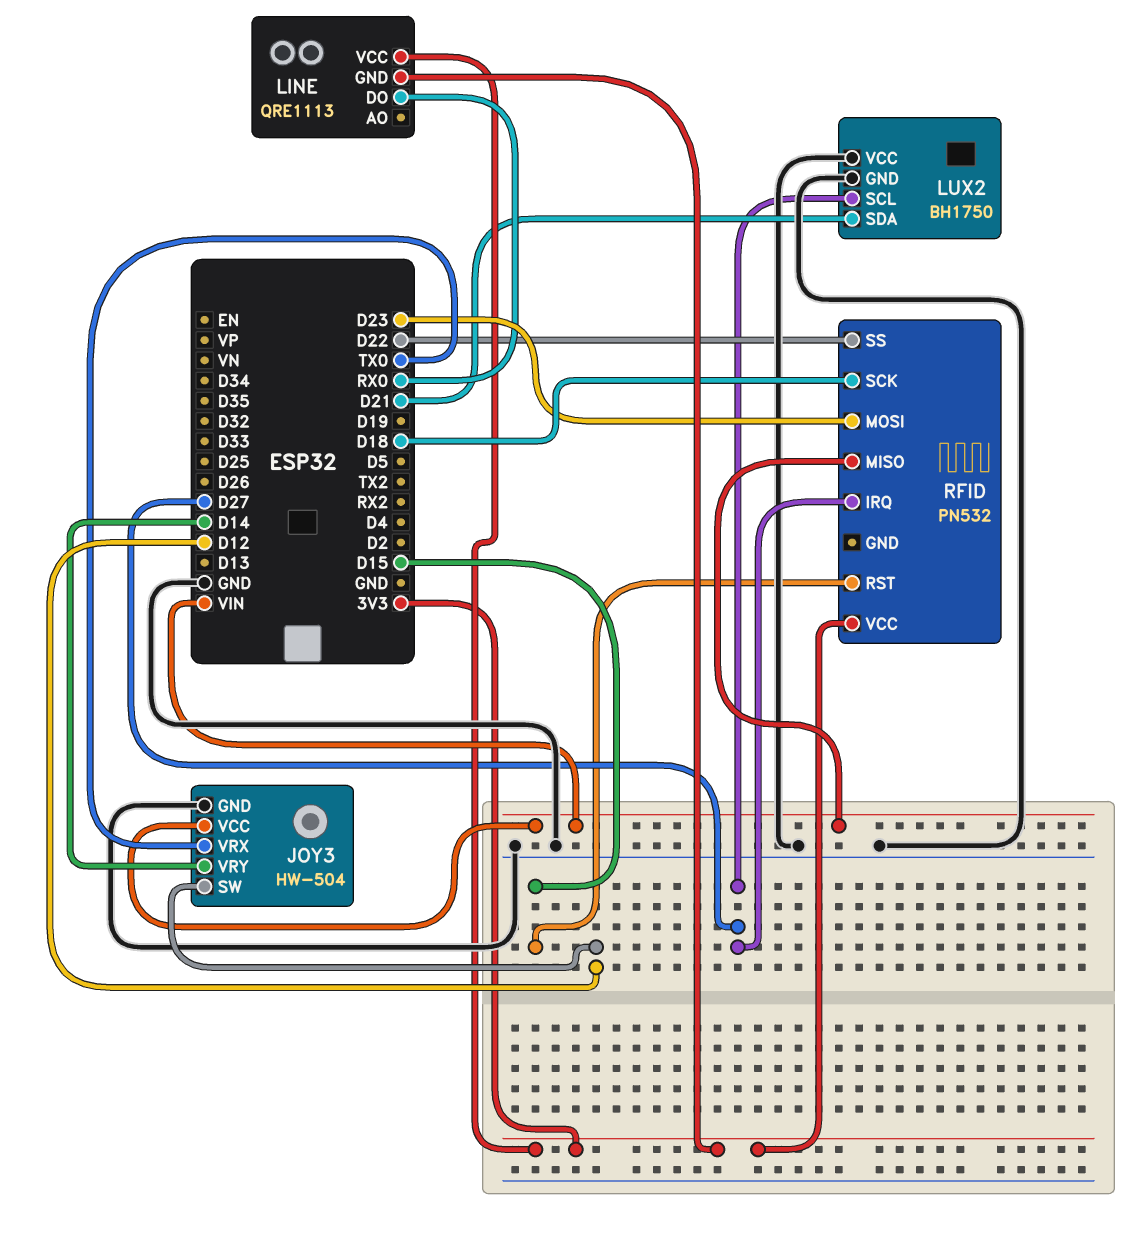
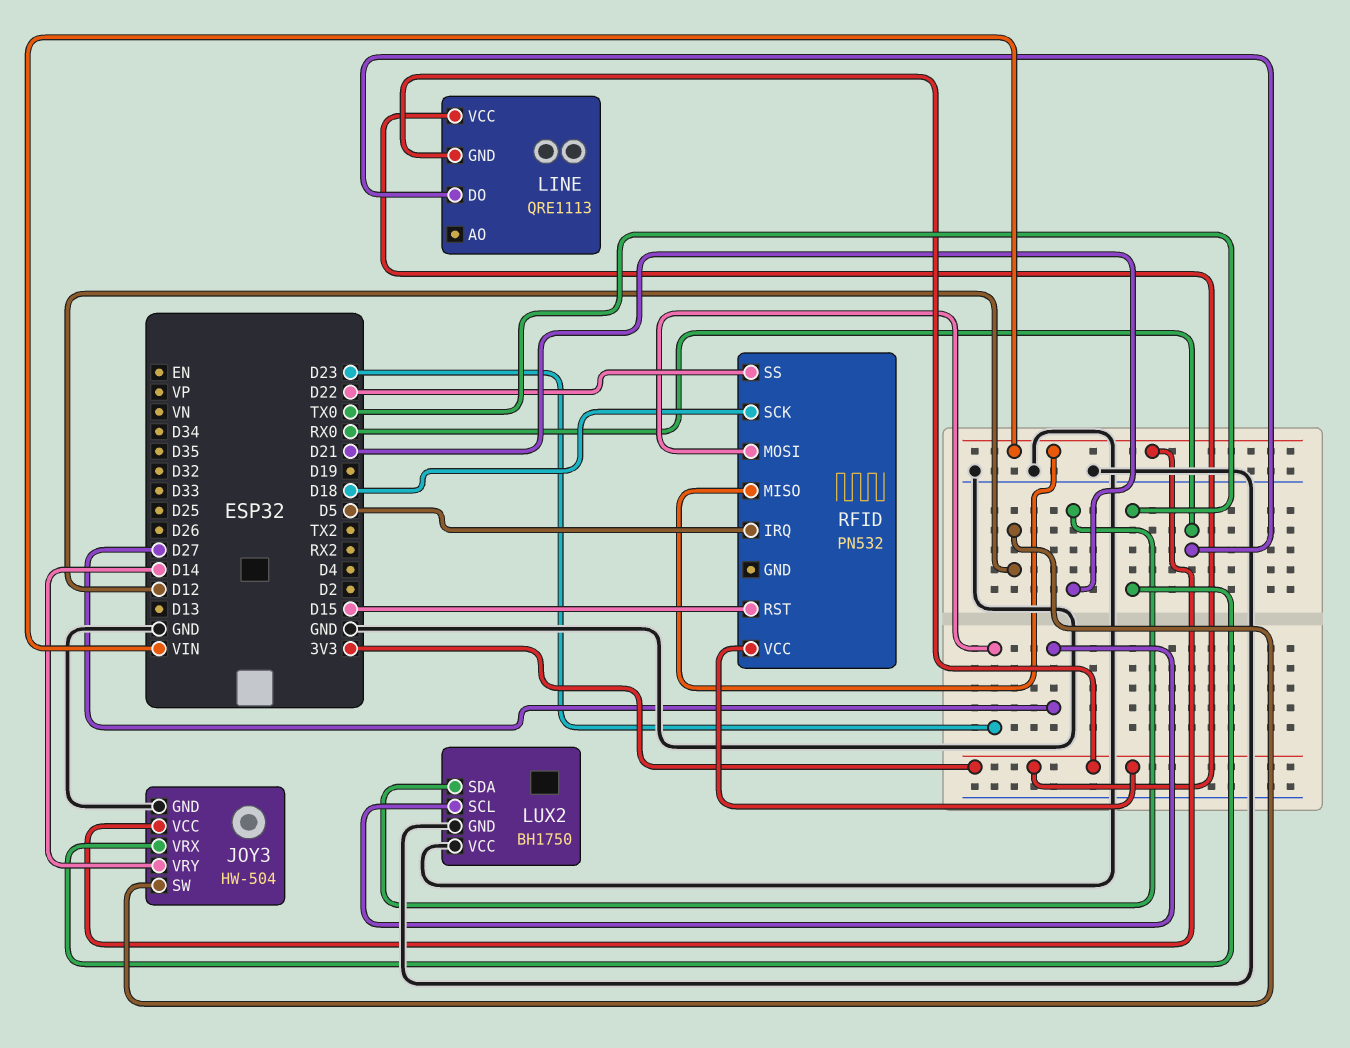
RFID pin IRQ: D27 -> D5

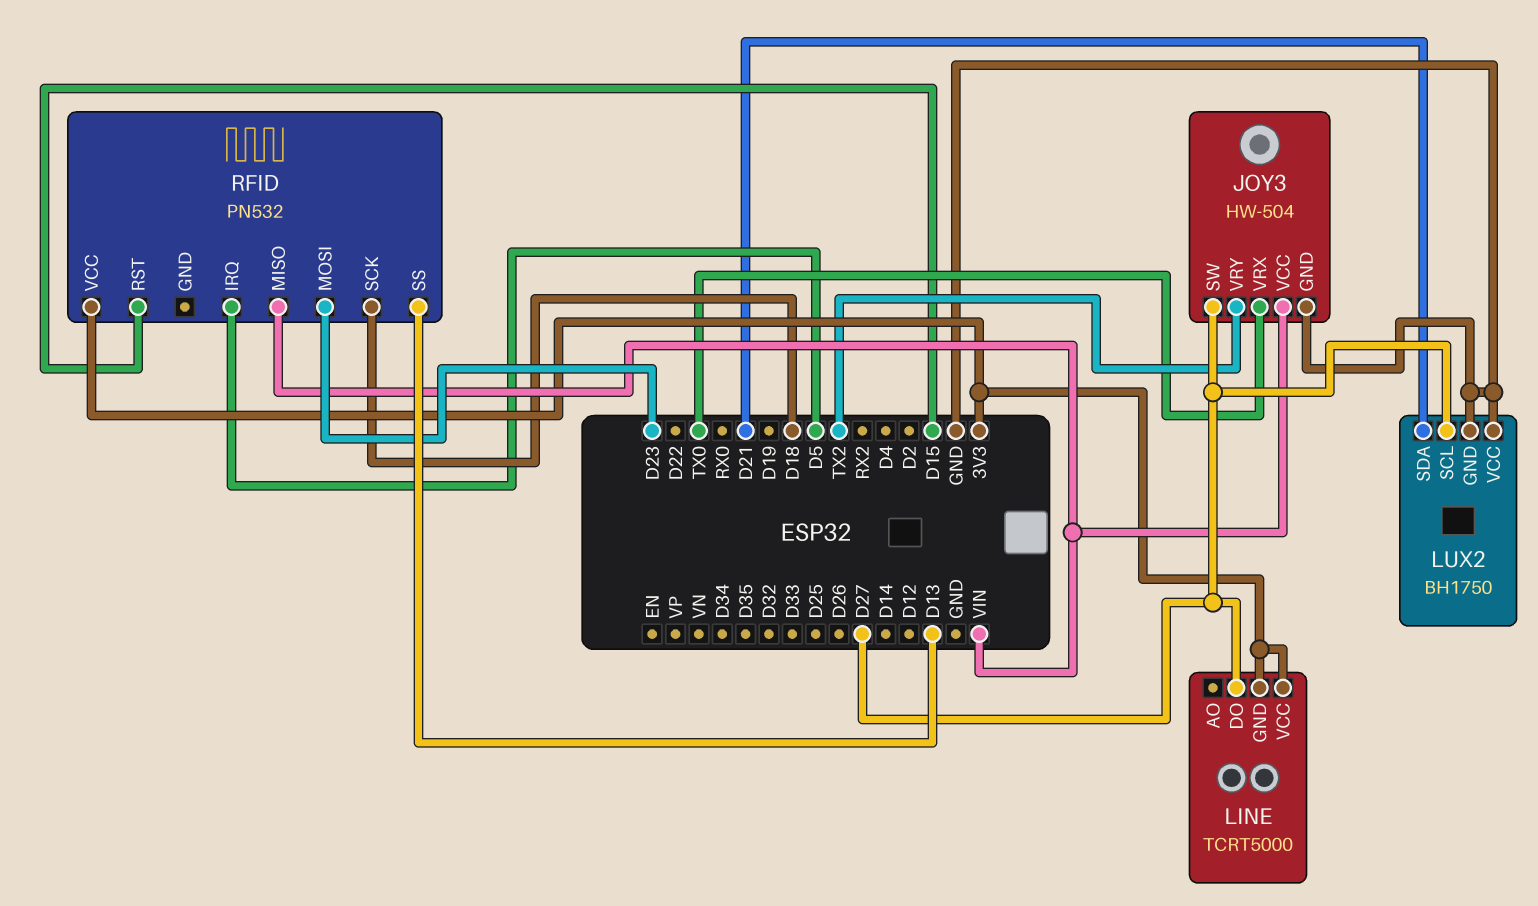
JOY3 pin SW: D12 -> D27
JOY3 pin VRY: D14 -> TX2
LINE: QRE1113 -> TCRT5000
LINE pin DO: RX0 -> D27
RFID pin SS: D22 -> D13

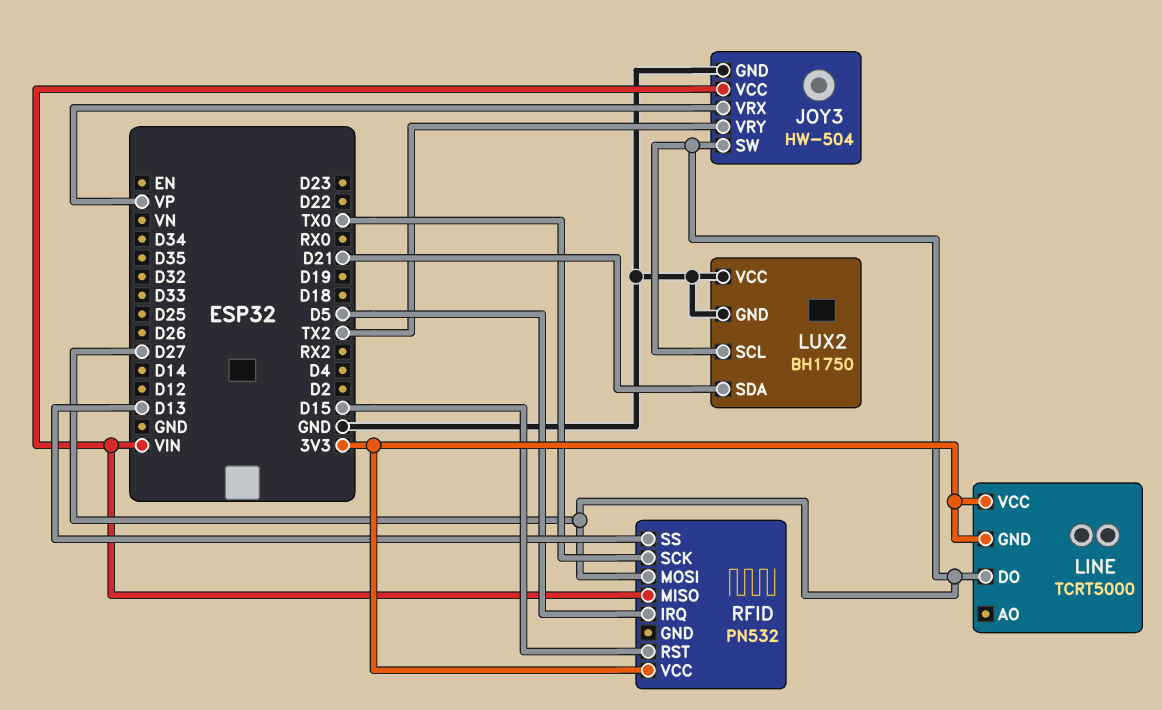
JOY3 pin VRX: TX0 -> VP
RFID pin MOSI: D23 -> D27
RFID pin SCK: D18 -> TX0

